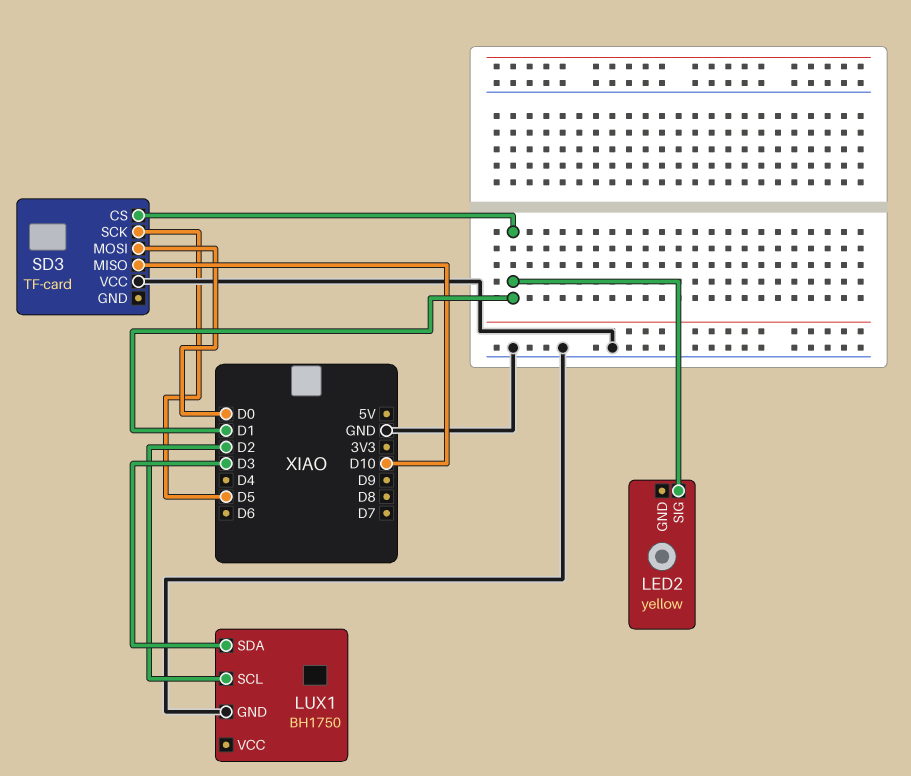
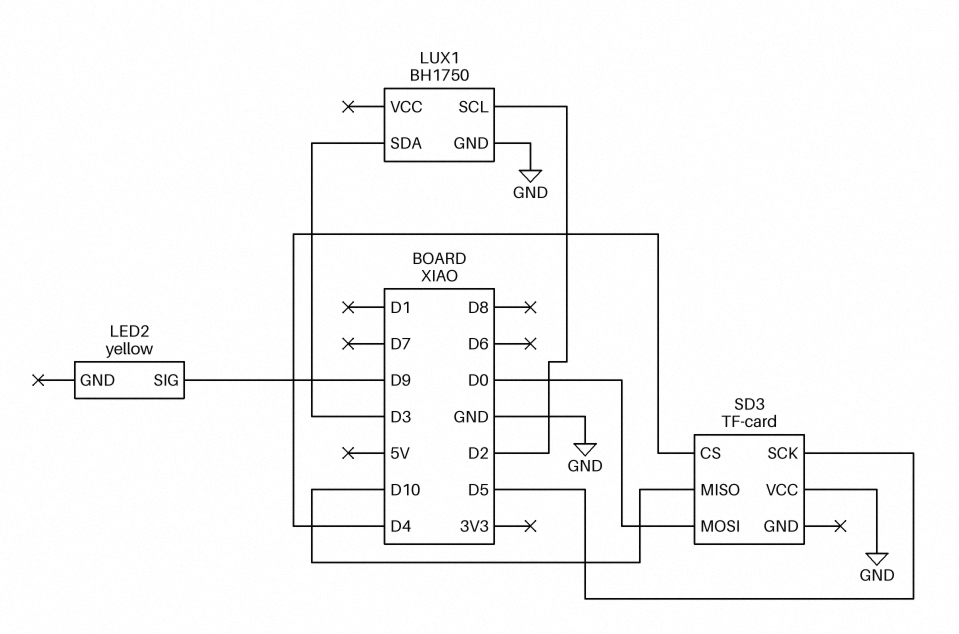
LED2 pin SIG: D1 -> D9
SD3 pin CS: D1 -> D4

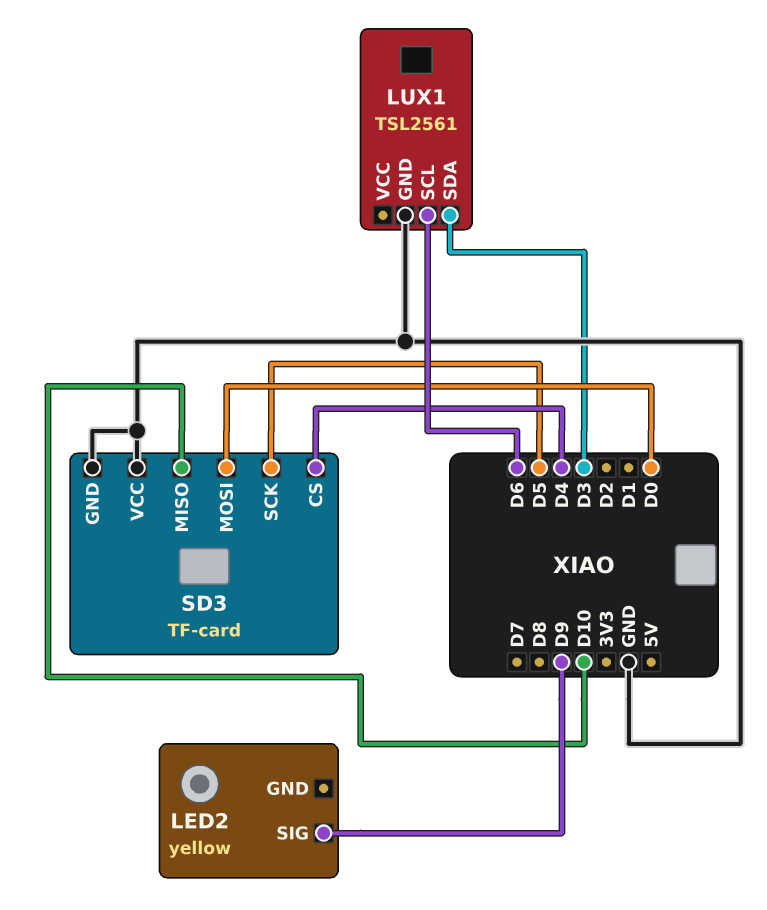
LUX1: BH1750 -> TSL2561
LUX1 pin SCL: D2 -> D6
SD3 pin GND: none -> GND

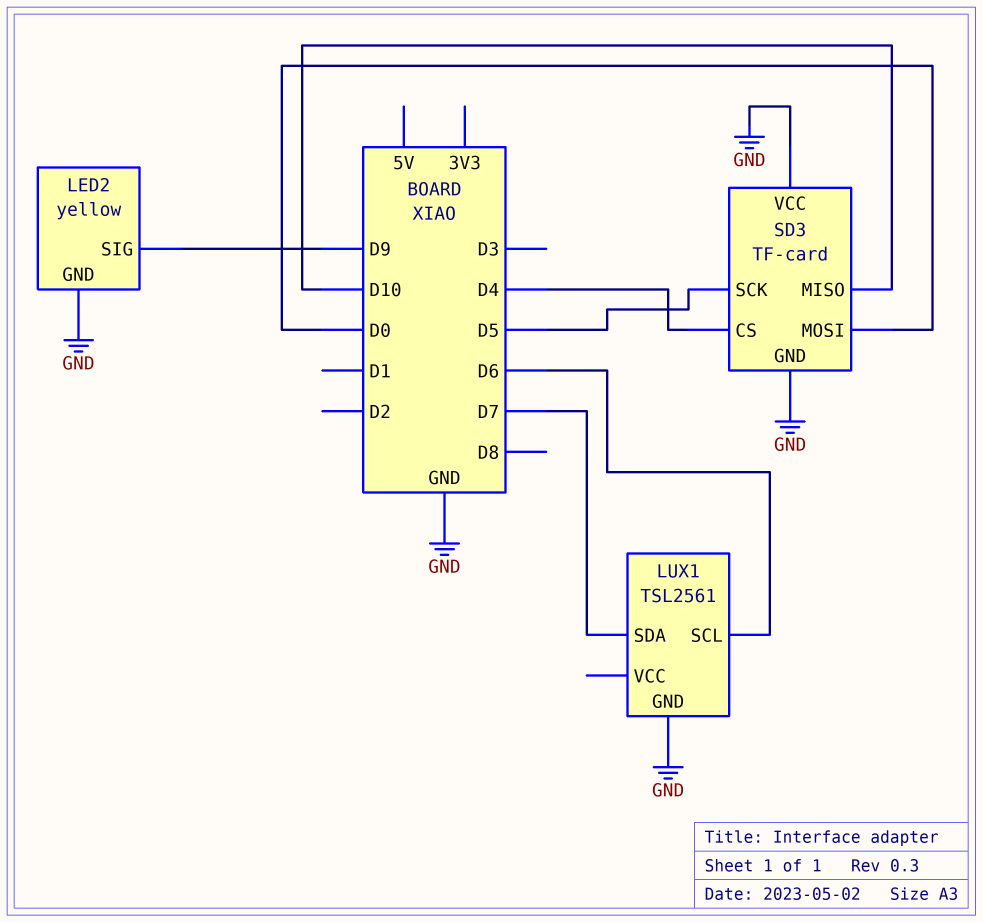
LED2 pin GND: none -> GND
LUX1 pin SDA: D3 -> D7

